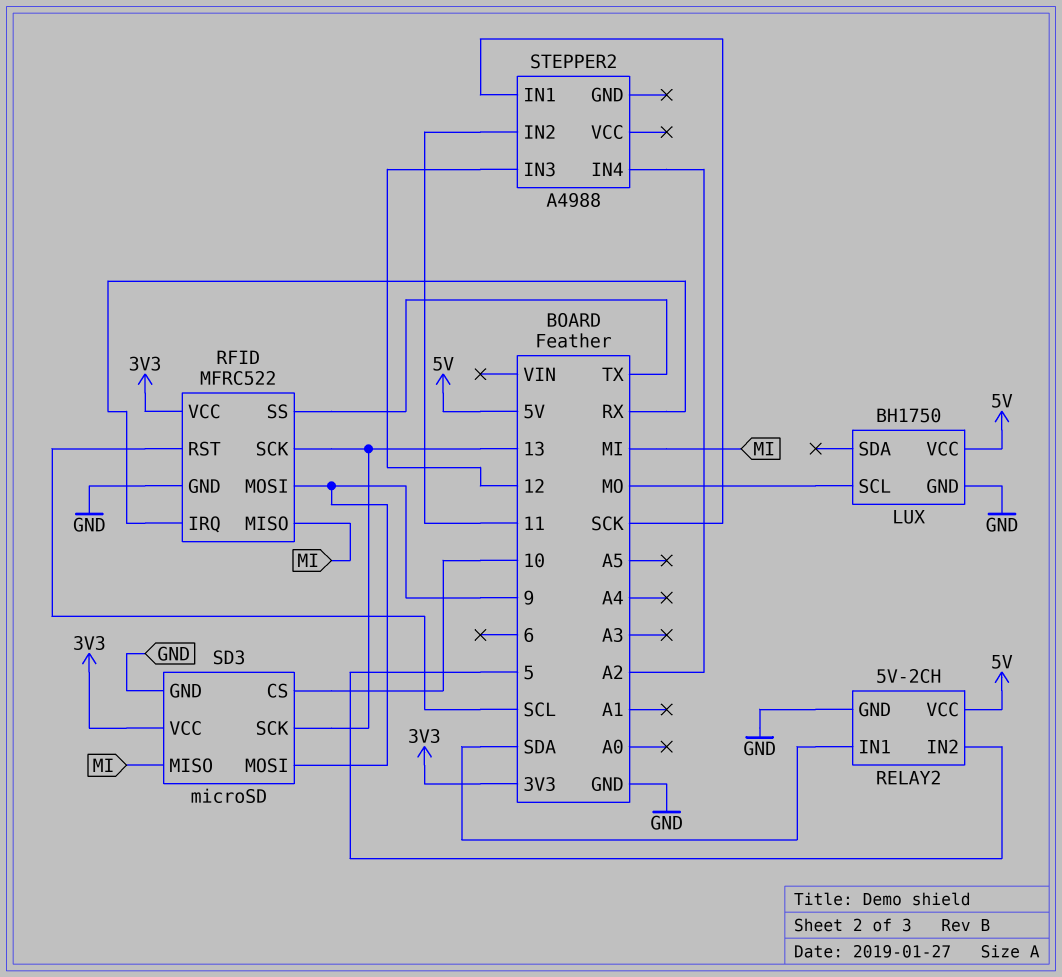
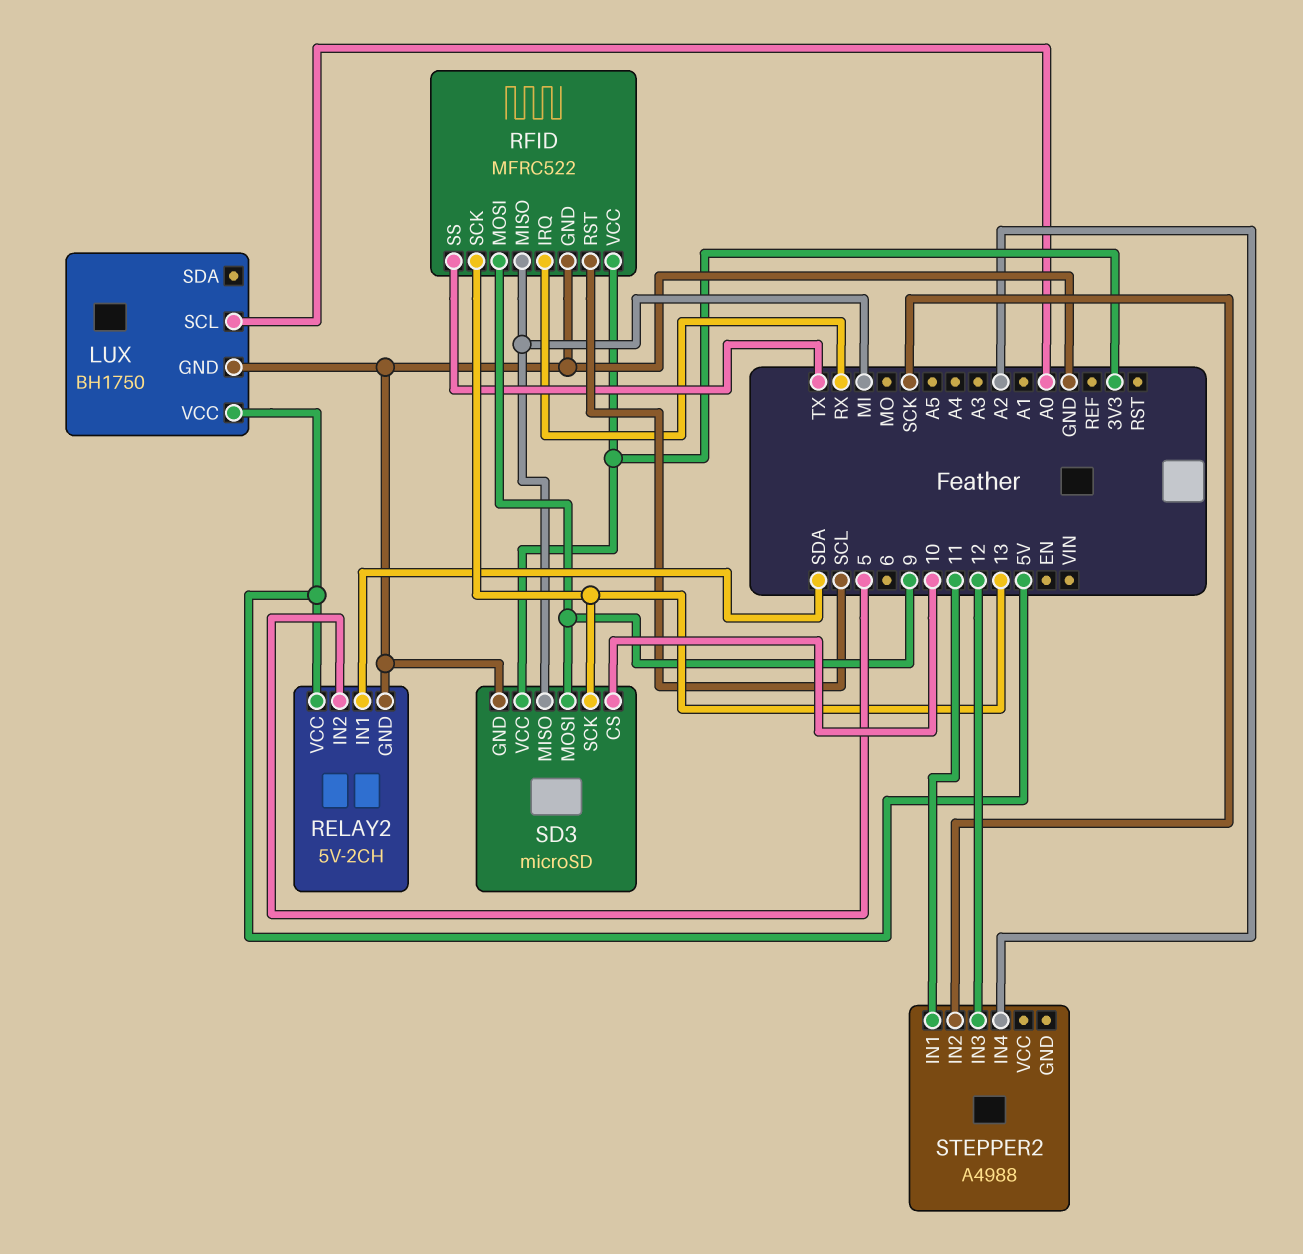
LUX pin SCL: MO -> A0
STEPPER2 pin IN1: SCK -> 11
STEPPER2 pin IN2: 11 -> SCK

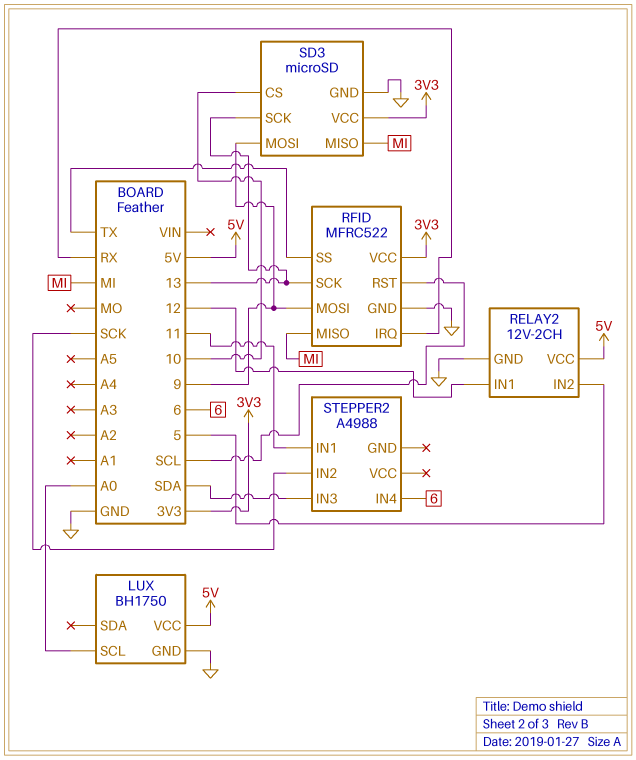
RELAY2: 5V-2CH -> 12V-2CH
RELAY2 pin IN1: SDA -> 12
STEPPER2 pin IN3: 12 -> SDA
STEPPER2 pin IN4: A2 -> 6

